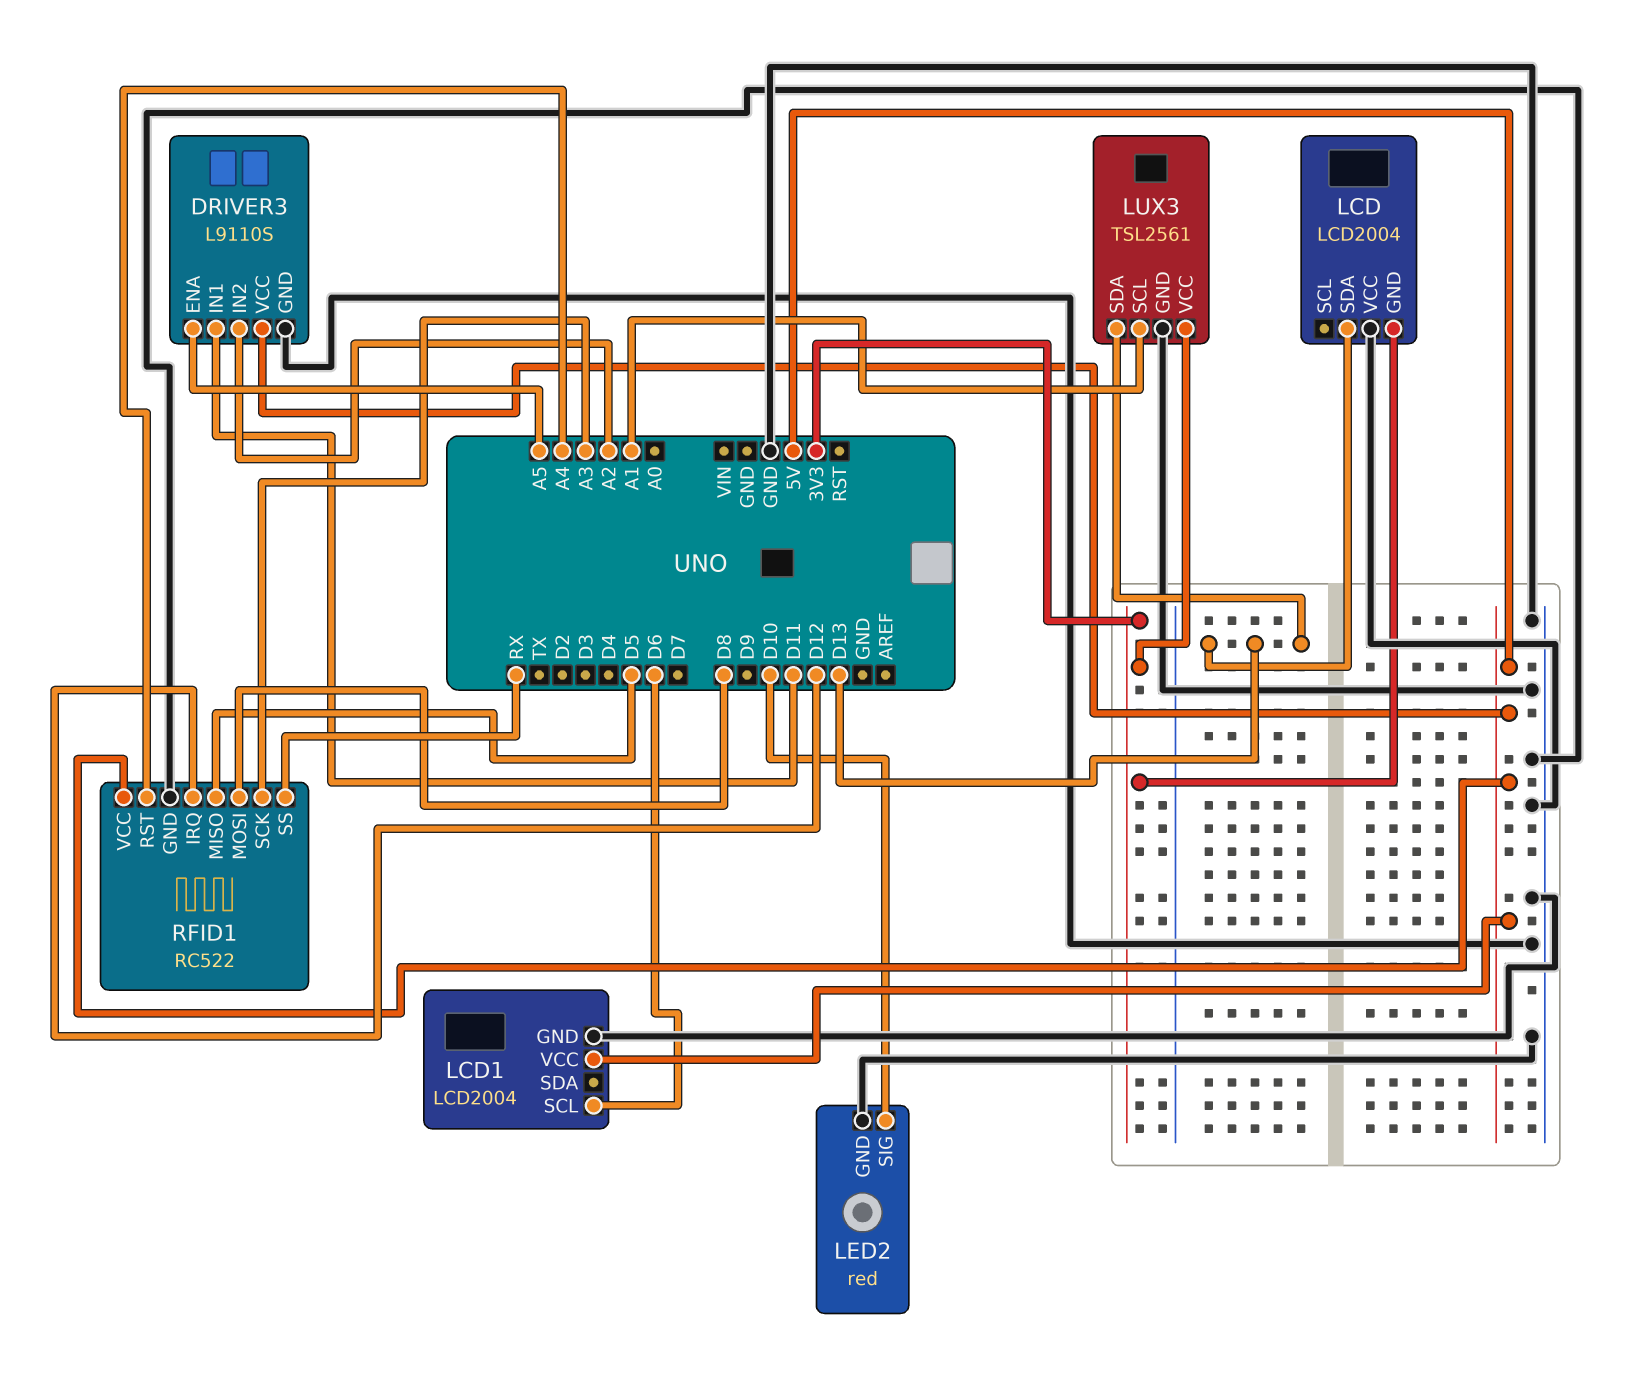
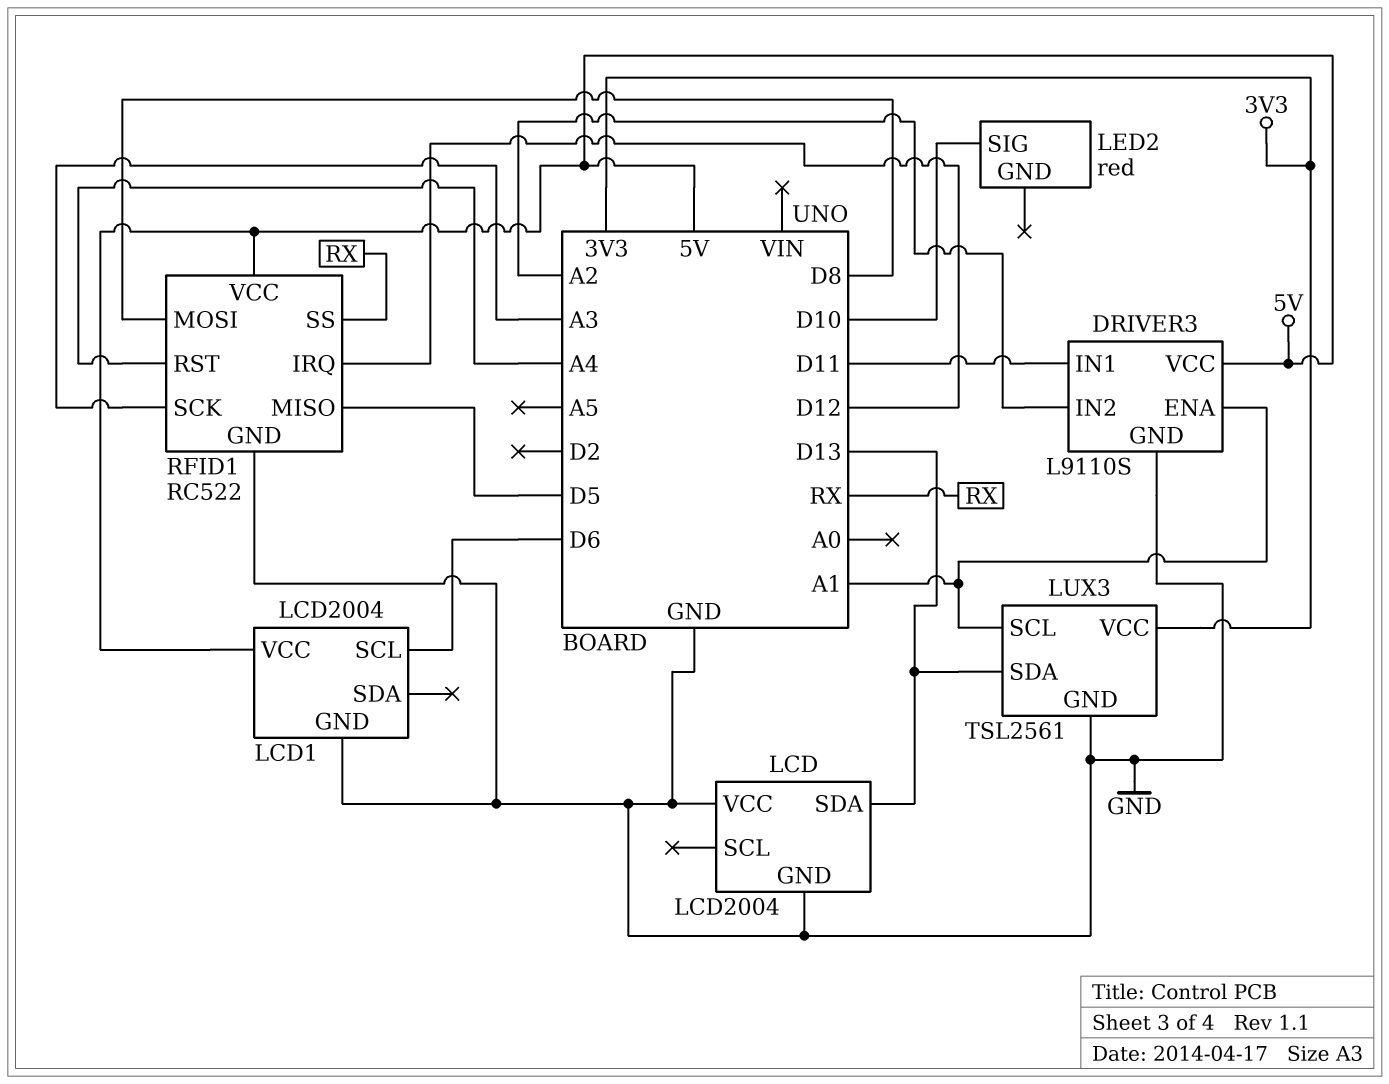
DRIVER3 pin ENA: A5 -> A1
LCD pin GND: 3V3 -> GND
LED2 pin GND: GND -> none

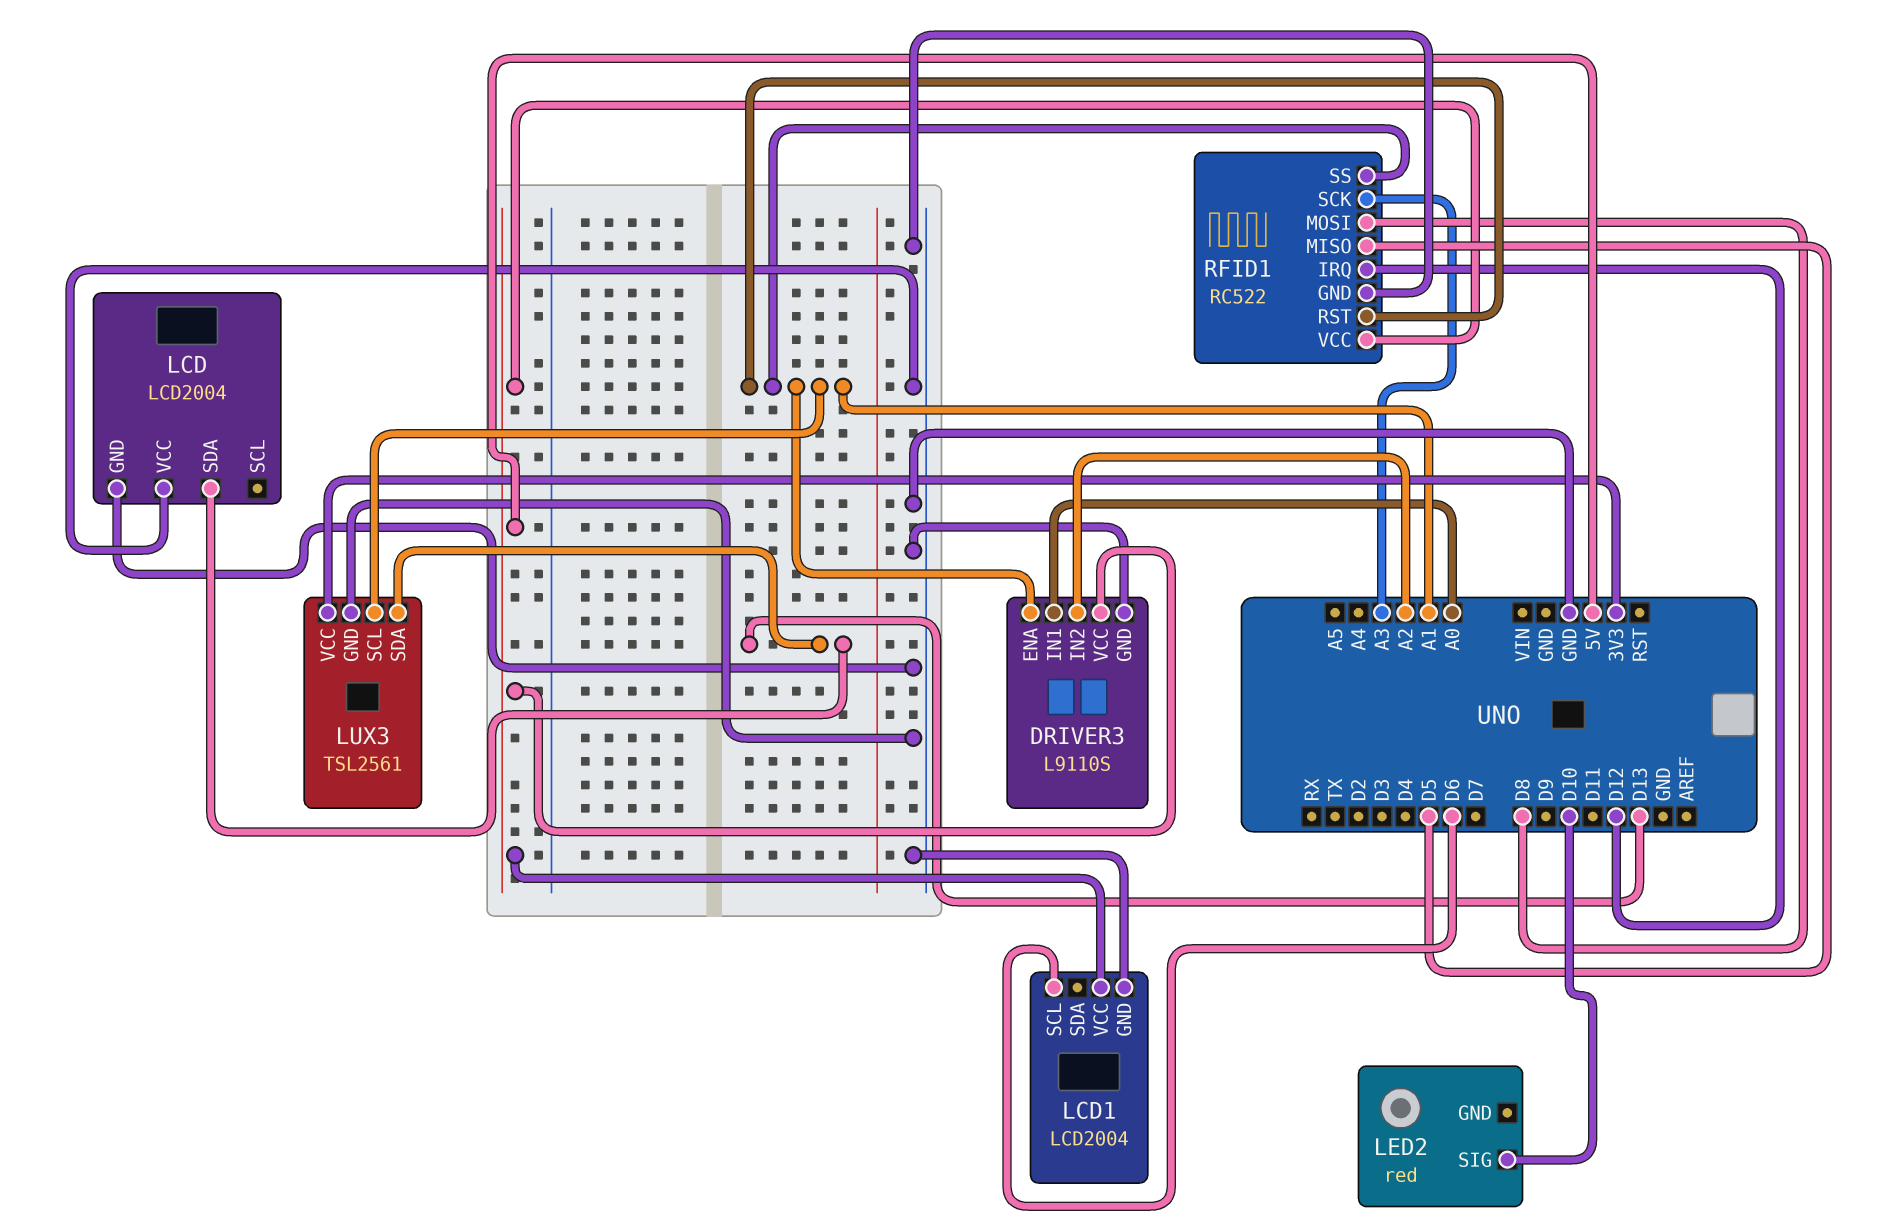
DRIVER3 pin IN1: D11 -> A0
RFID1 pin RST: A4 -> A1
RFID1 pin SS: RX -> A1

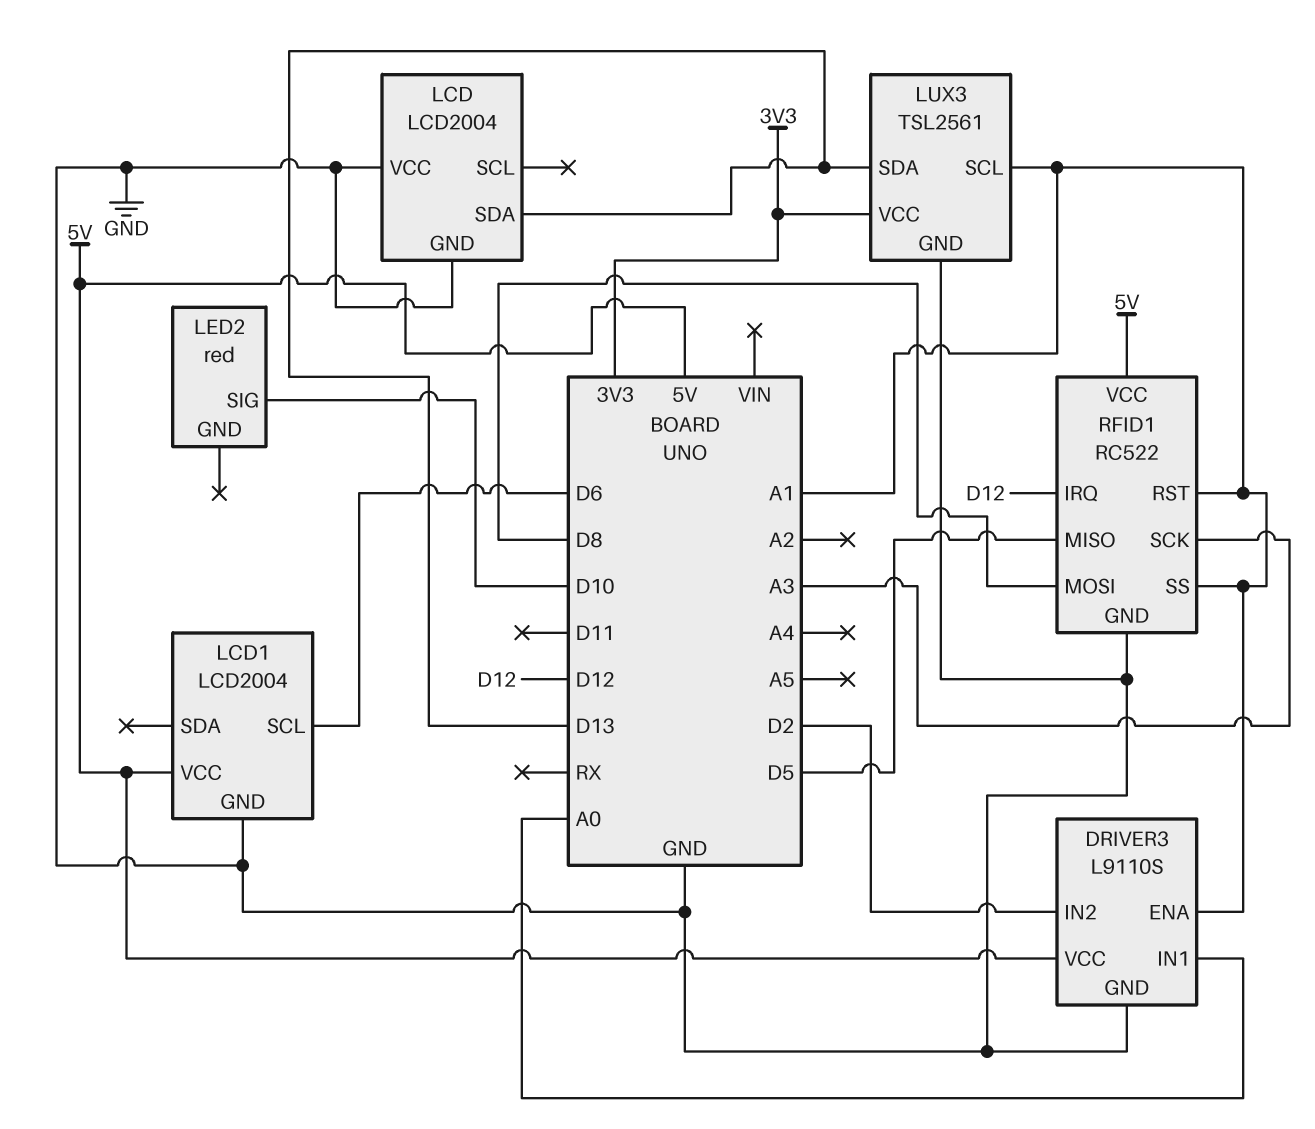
DRIVER3 pin IN2: A2 -> D2

